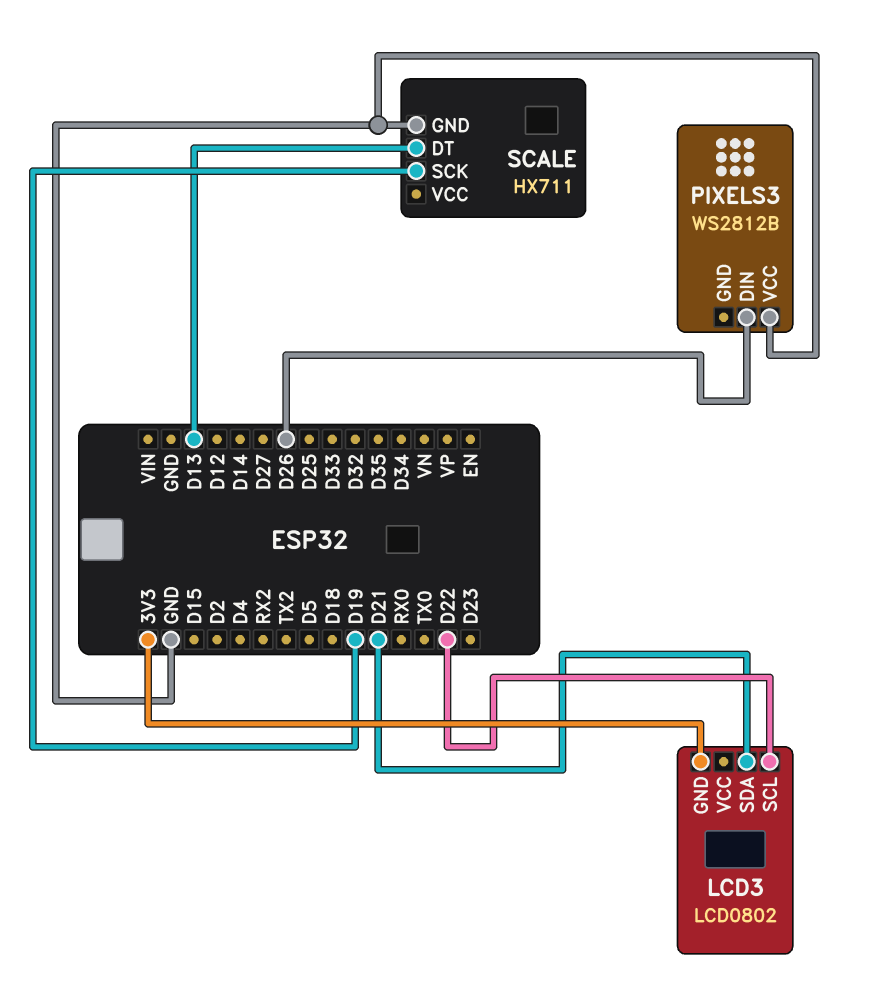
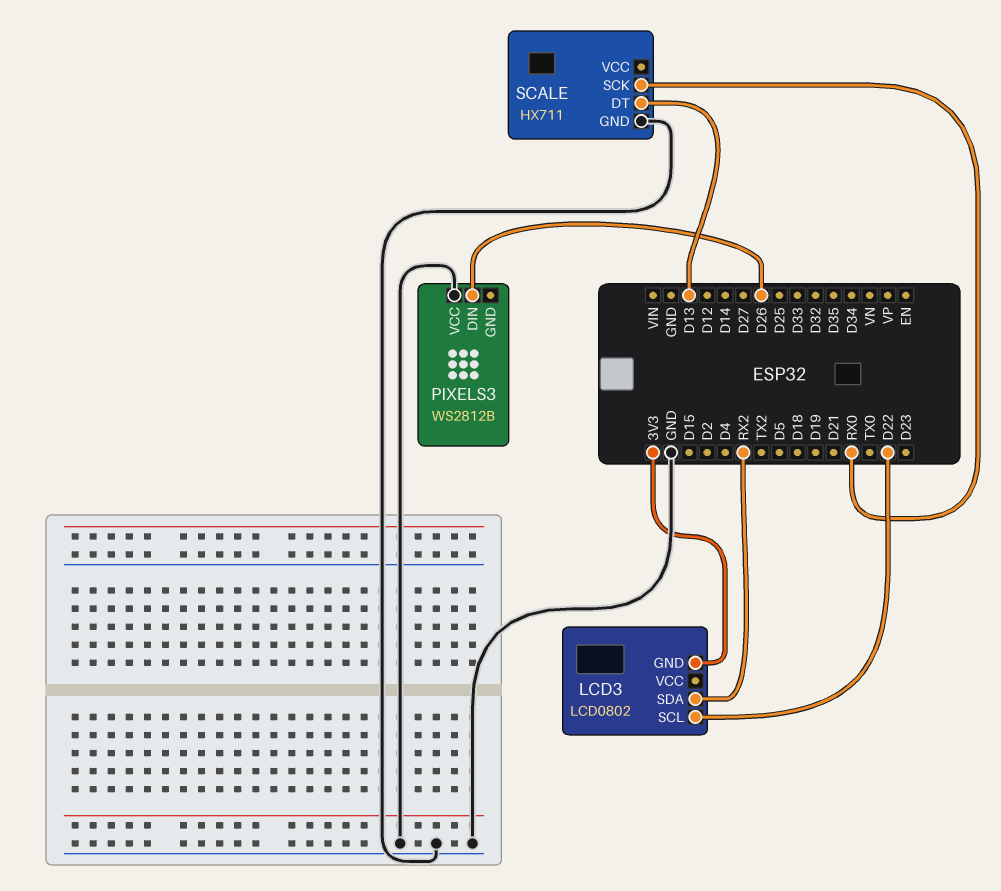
LCD3 pin SDA: D21 -> RX2
SCALE pin SCK: D19 -> RX0

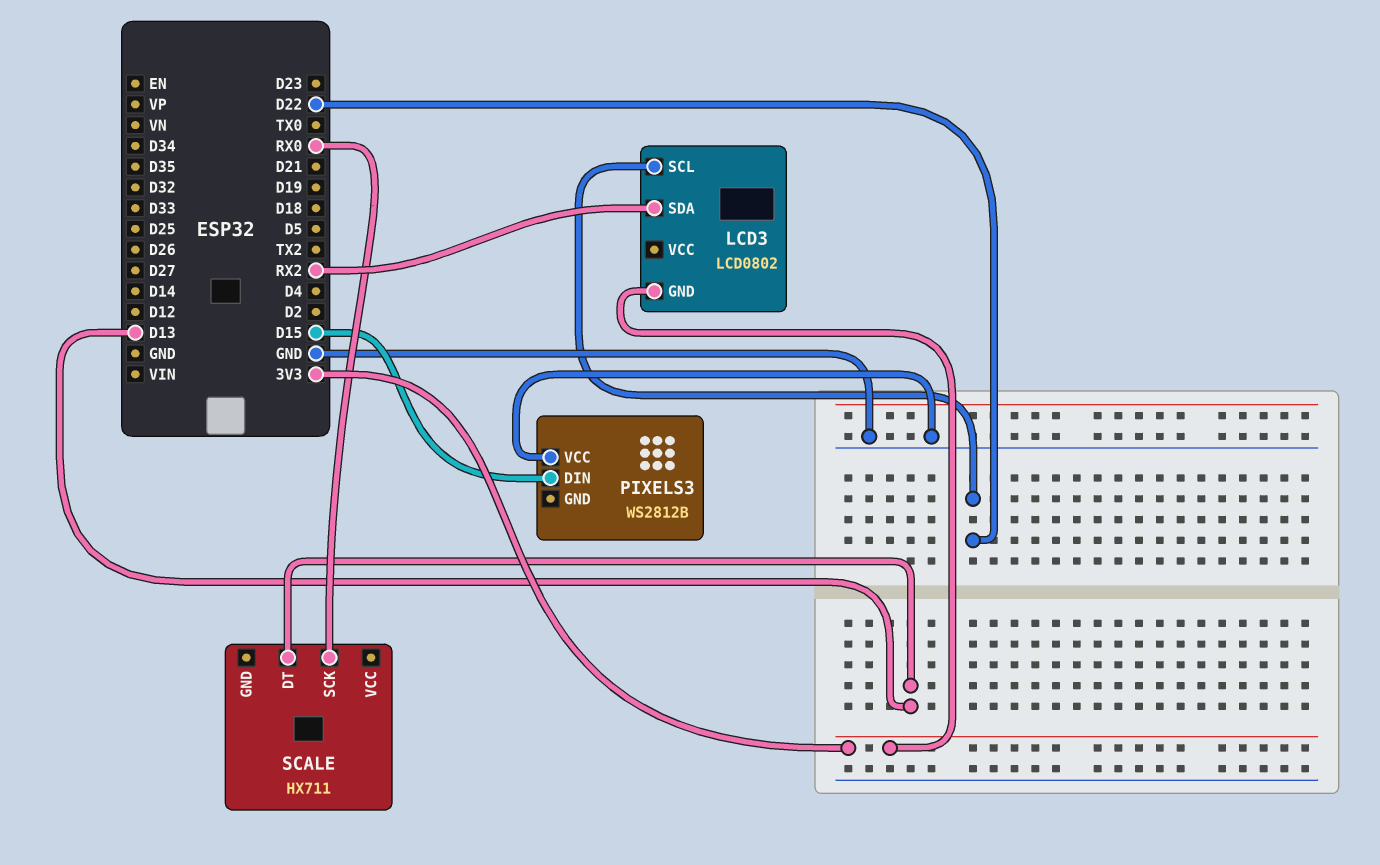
PIXELS3 pin DIN: D26 -> D15
SCALE pin GND: GND -> none

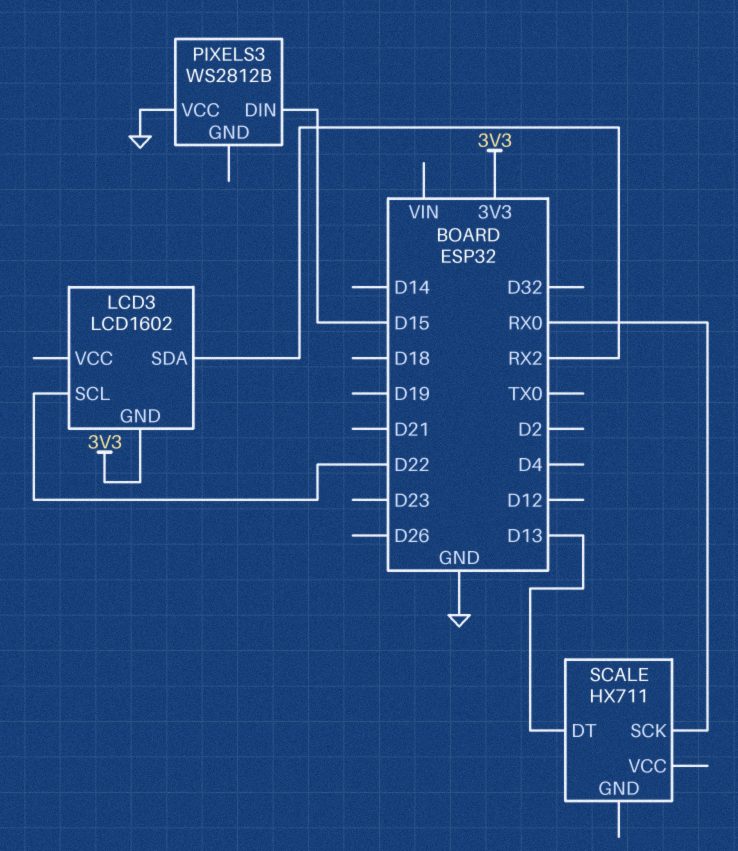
LCD3: LCD0802 -> LCD1602

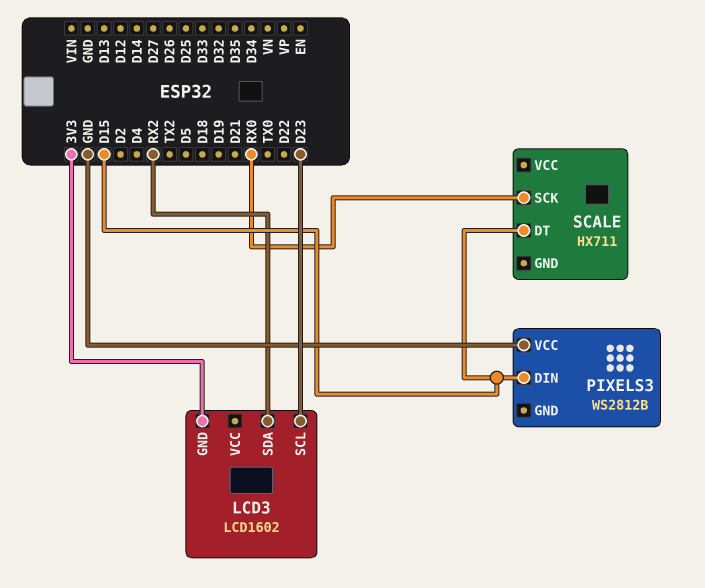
LCD3 pin SCL: D22 -> D23
SCALE pin DT: D13 -> D15

